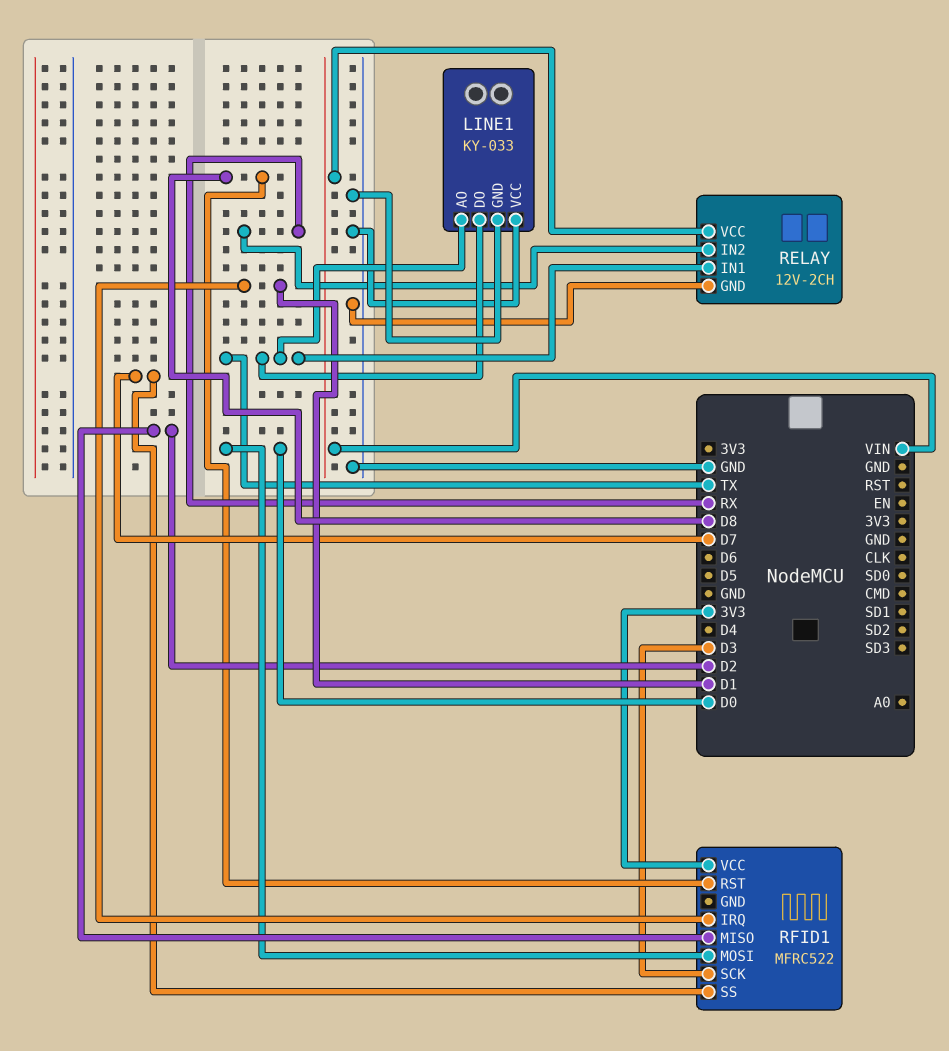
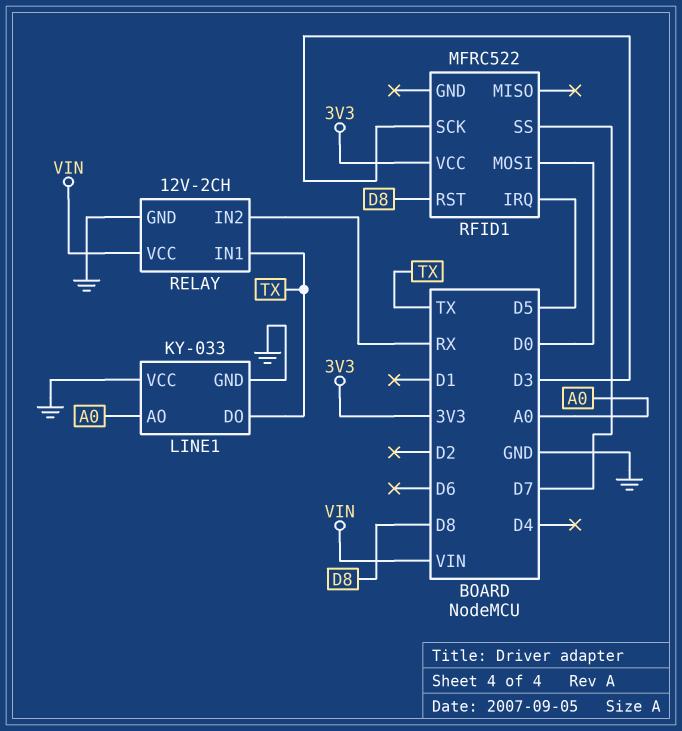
LINE1 pin AO: TX -> A0
RFID1 pin IRQ: D1 -> D5
RFID1 pin MISO: D2 -> none

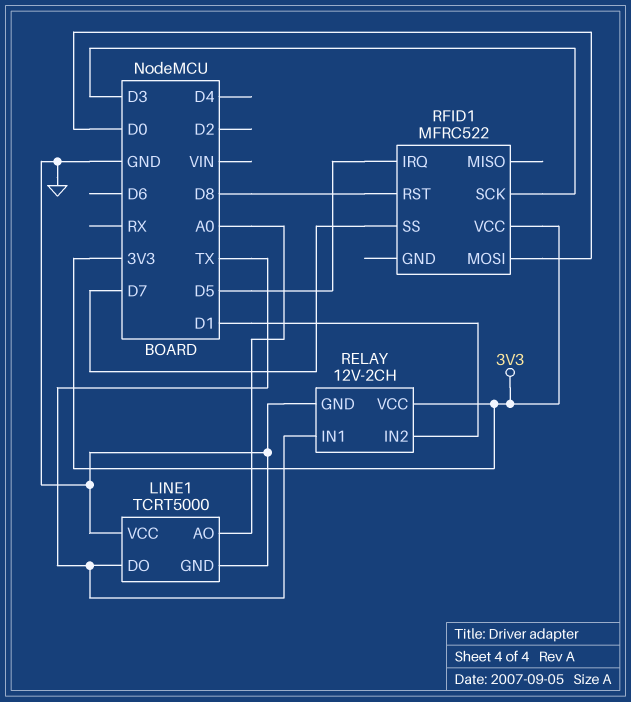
LINE1: KY-033 -> TCRT5000
RELAY pin IN2: RX -> D1
RELAY pin VCC: VIN -> 3V3

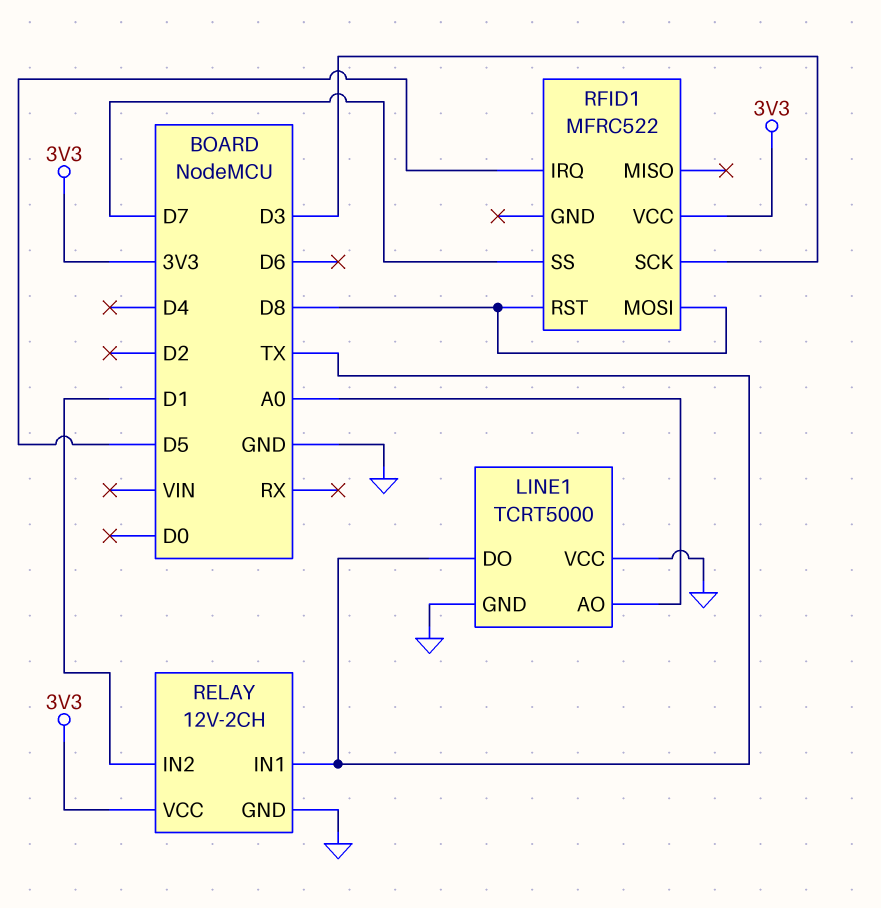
RFID1 pin MOSI: D0 -> D8

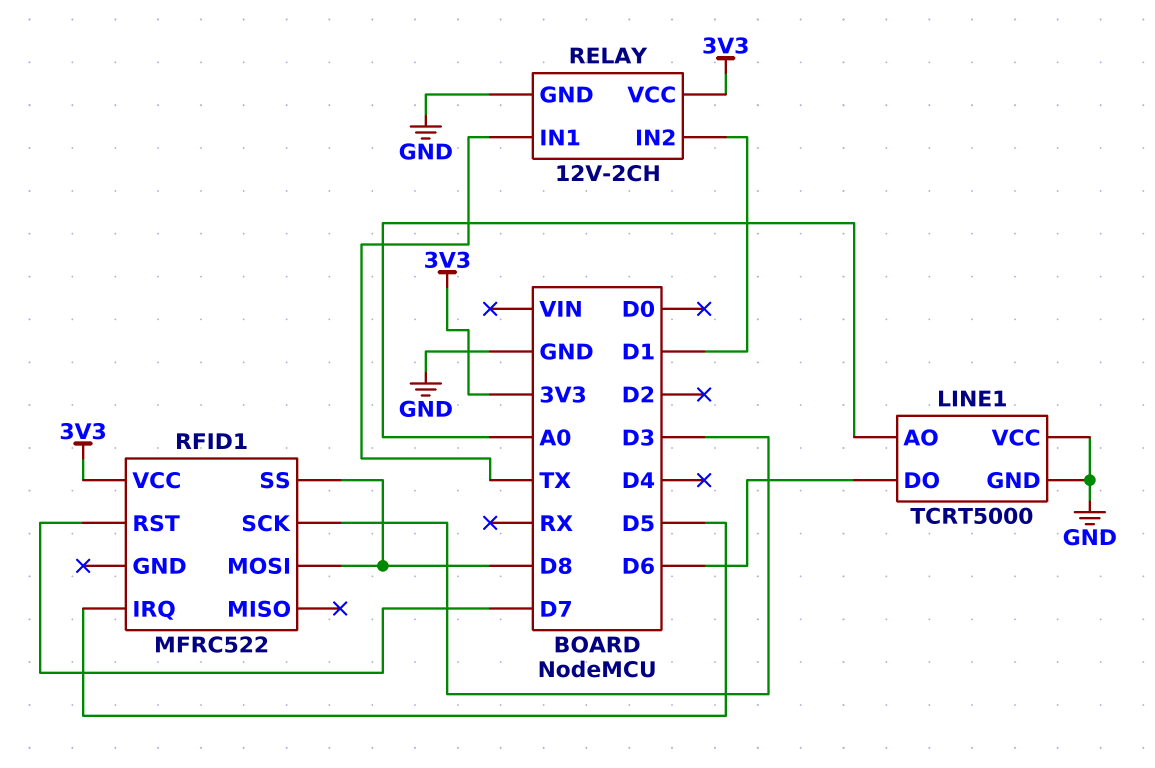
LINE1 pin DO: TX -> D6
RFID1 pin RST: D8 -> D7
RFID1 pin SS: D7 -> D8

